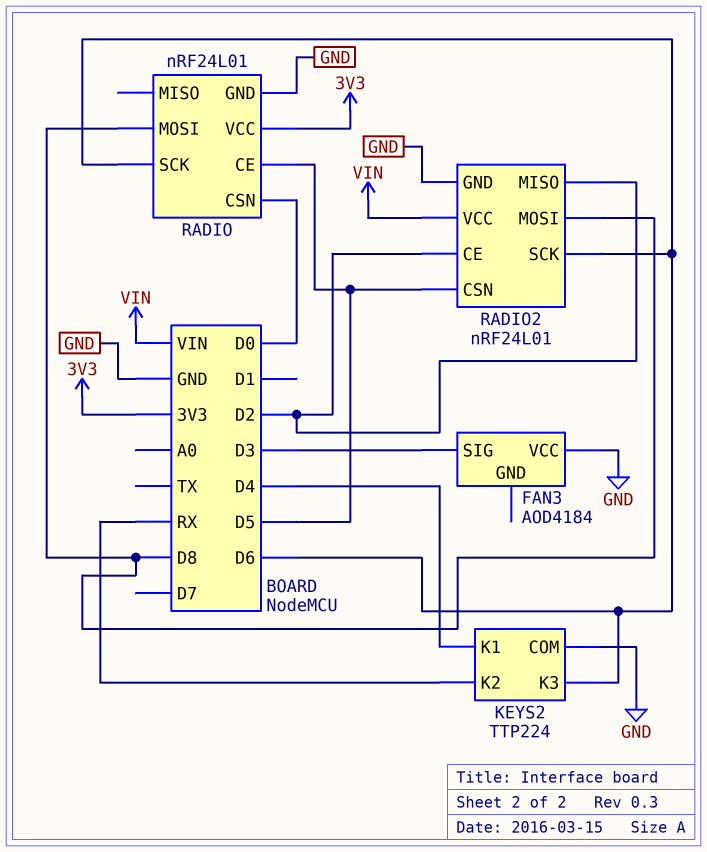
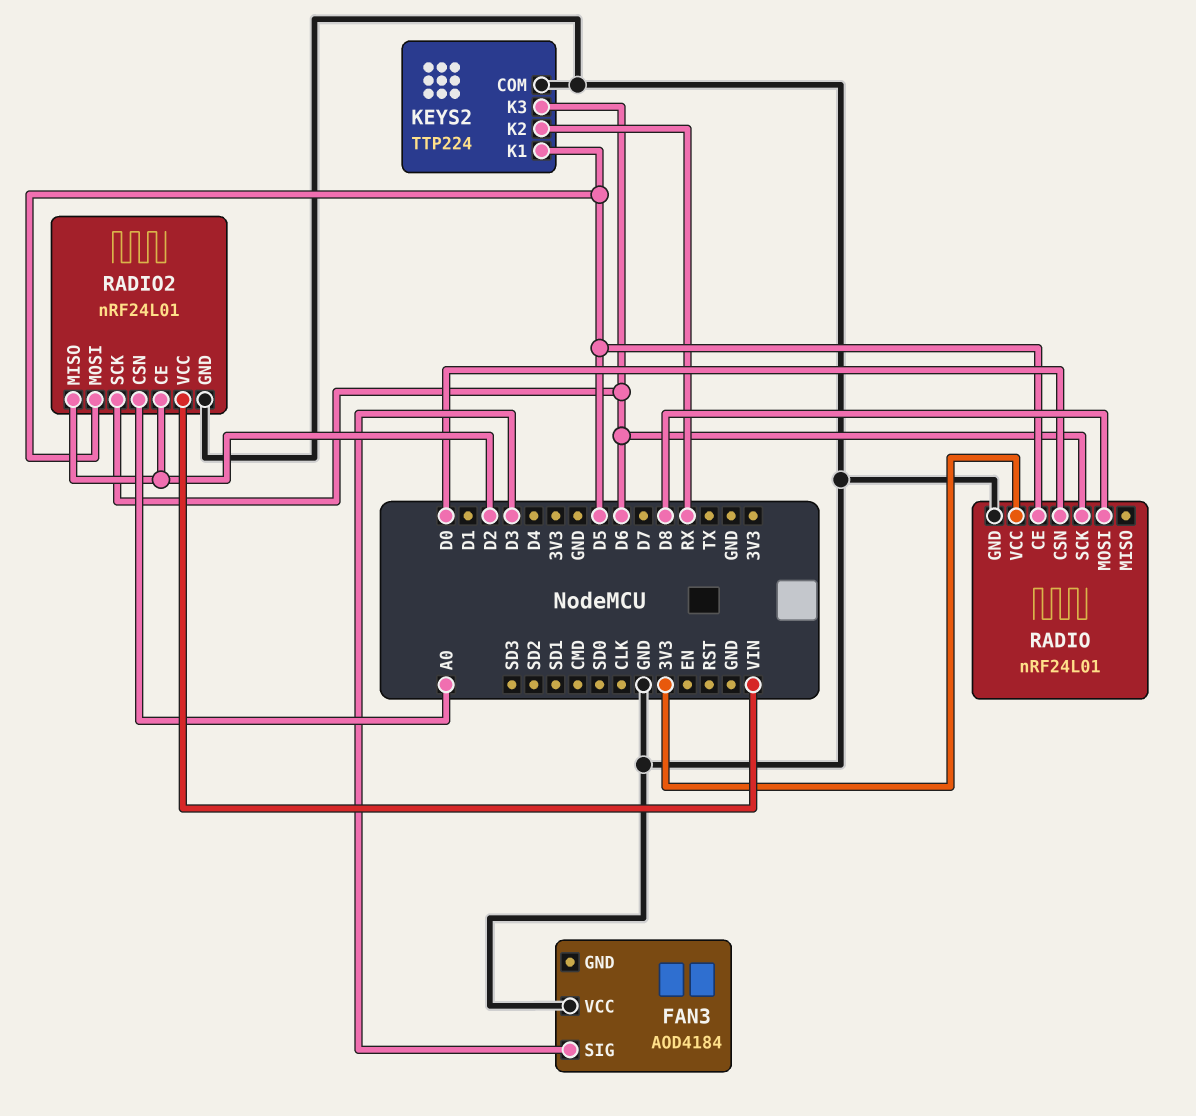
KEYS2 pin K1: D4 -> D5
RADIO2 pin CSN: D5 -> A0
RADIO2 pin MOSI: D8 -> D5

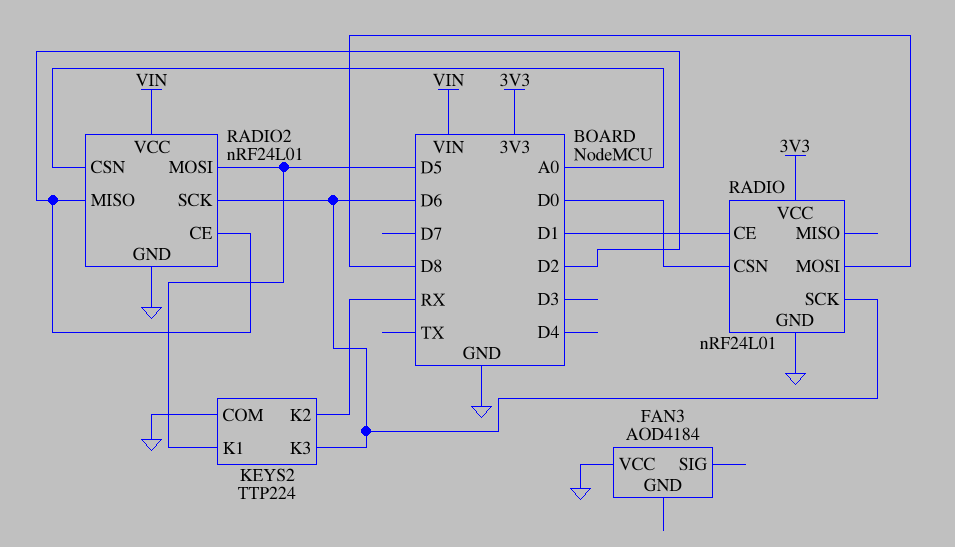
FAN3 pin SIG: D3 -> none
RADIO pin CE: D5 -> D1

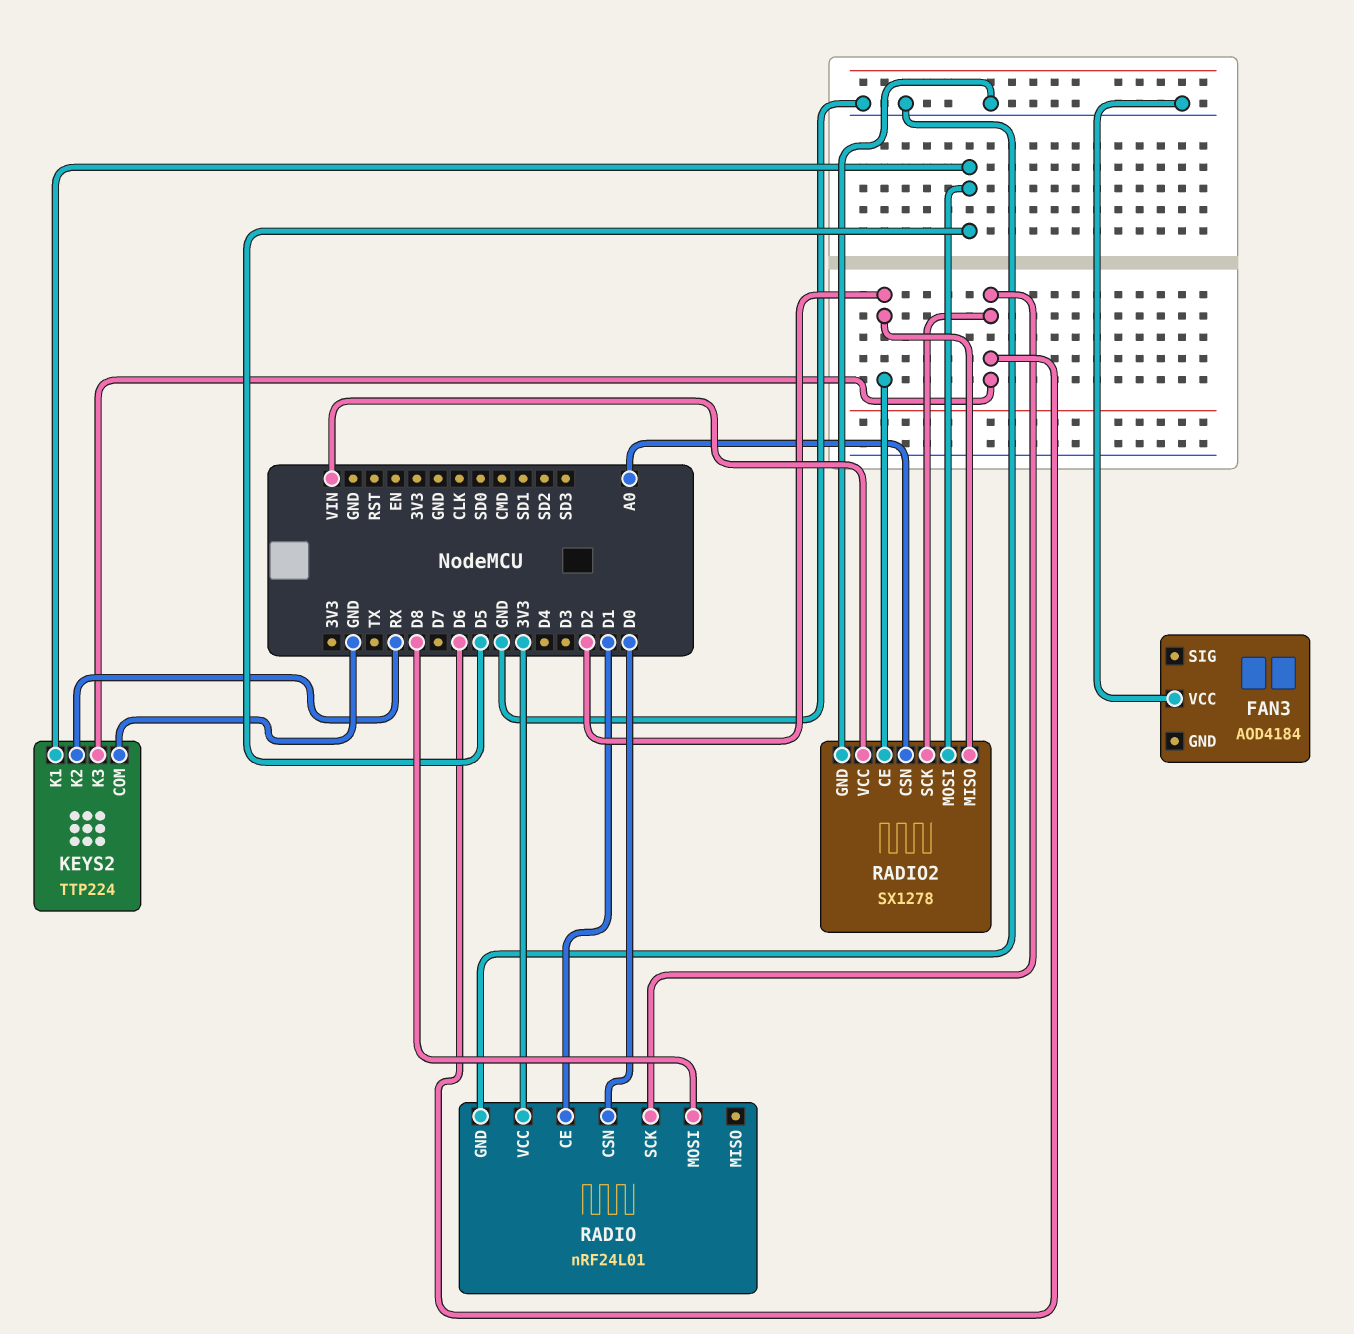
RADIO2: nRF24L01 -> SX1278

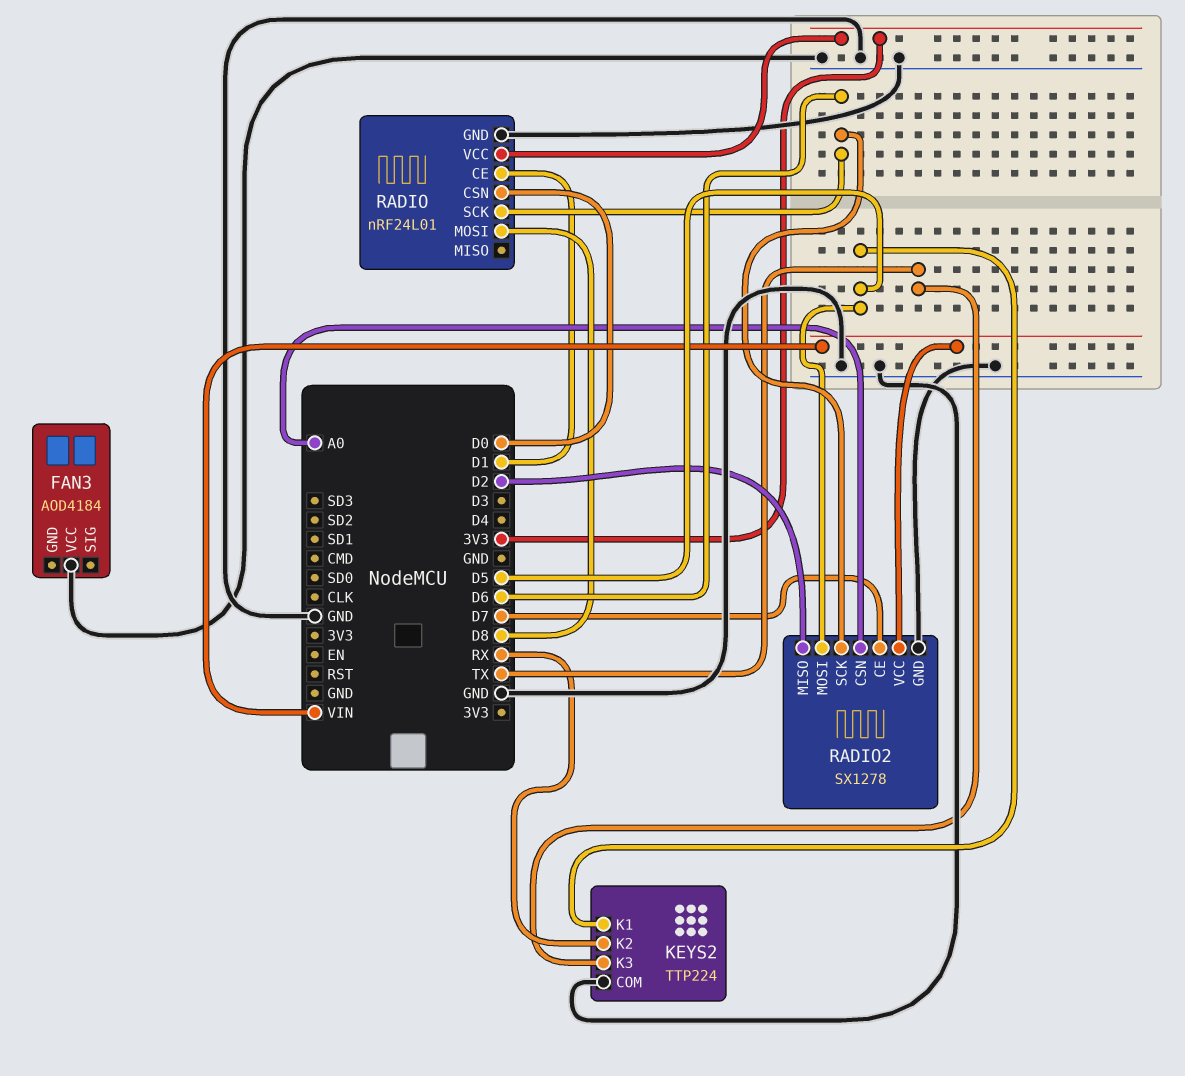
KEYS2 pin K3: D6 -> TX
RADIO2 pin CE: D2 -> D7

